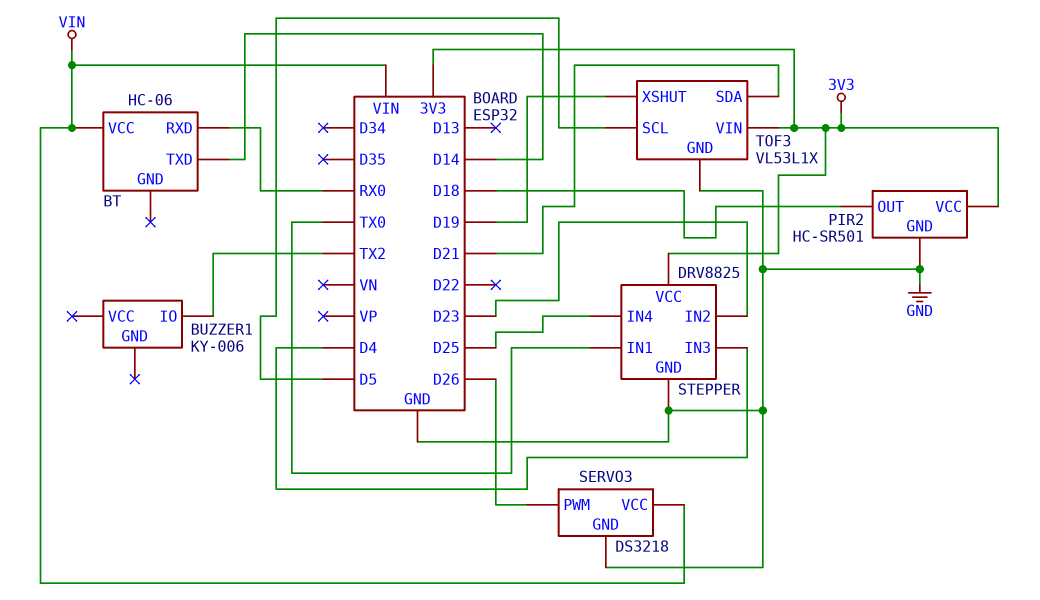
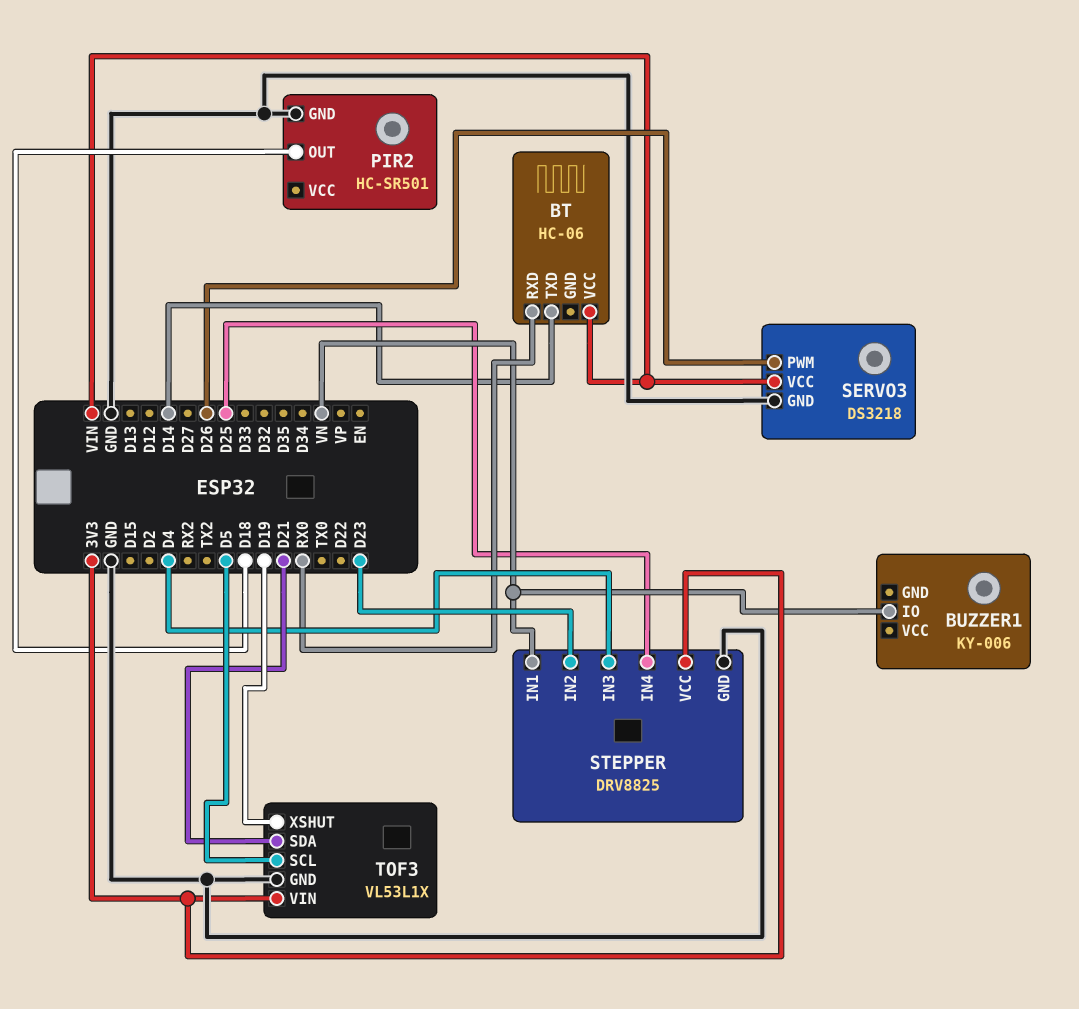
BUZZER1 pin IO: TX2 -> VN
PIR2 pin VCC: 3V3 -> none
STEPPER pin IN1: TX0 -> VN

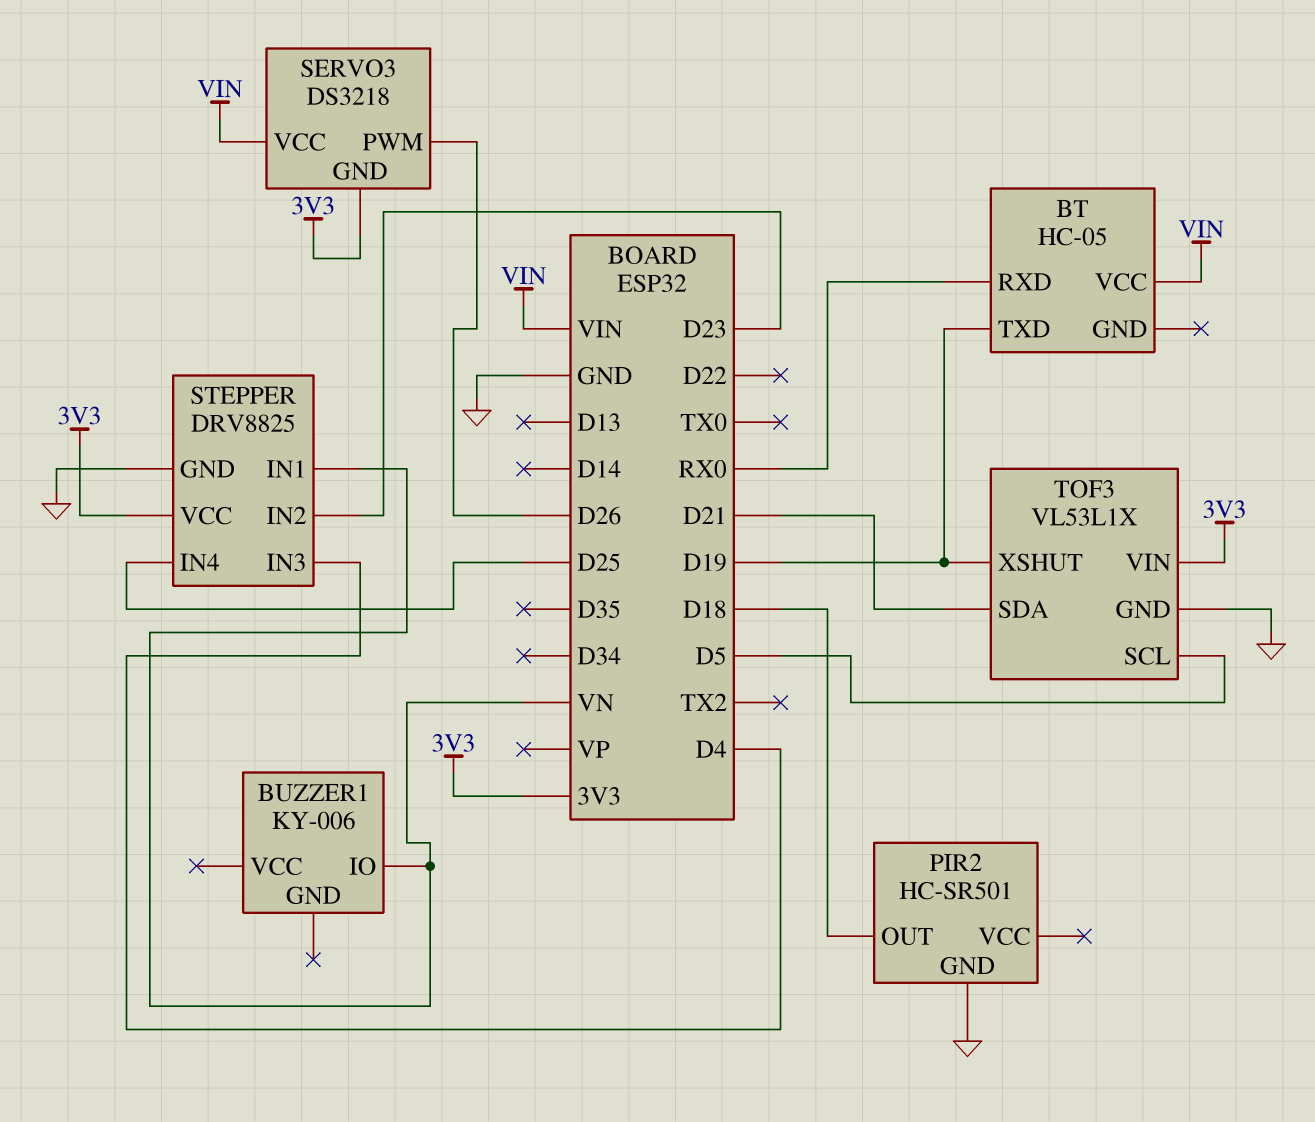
BT: HC-06 -> HC-05
BT pin TXD: D14 -> D19
SERVO3 pin GND: GND -> 3V3

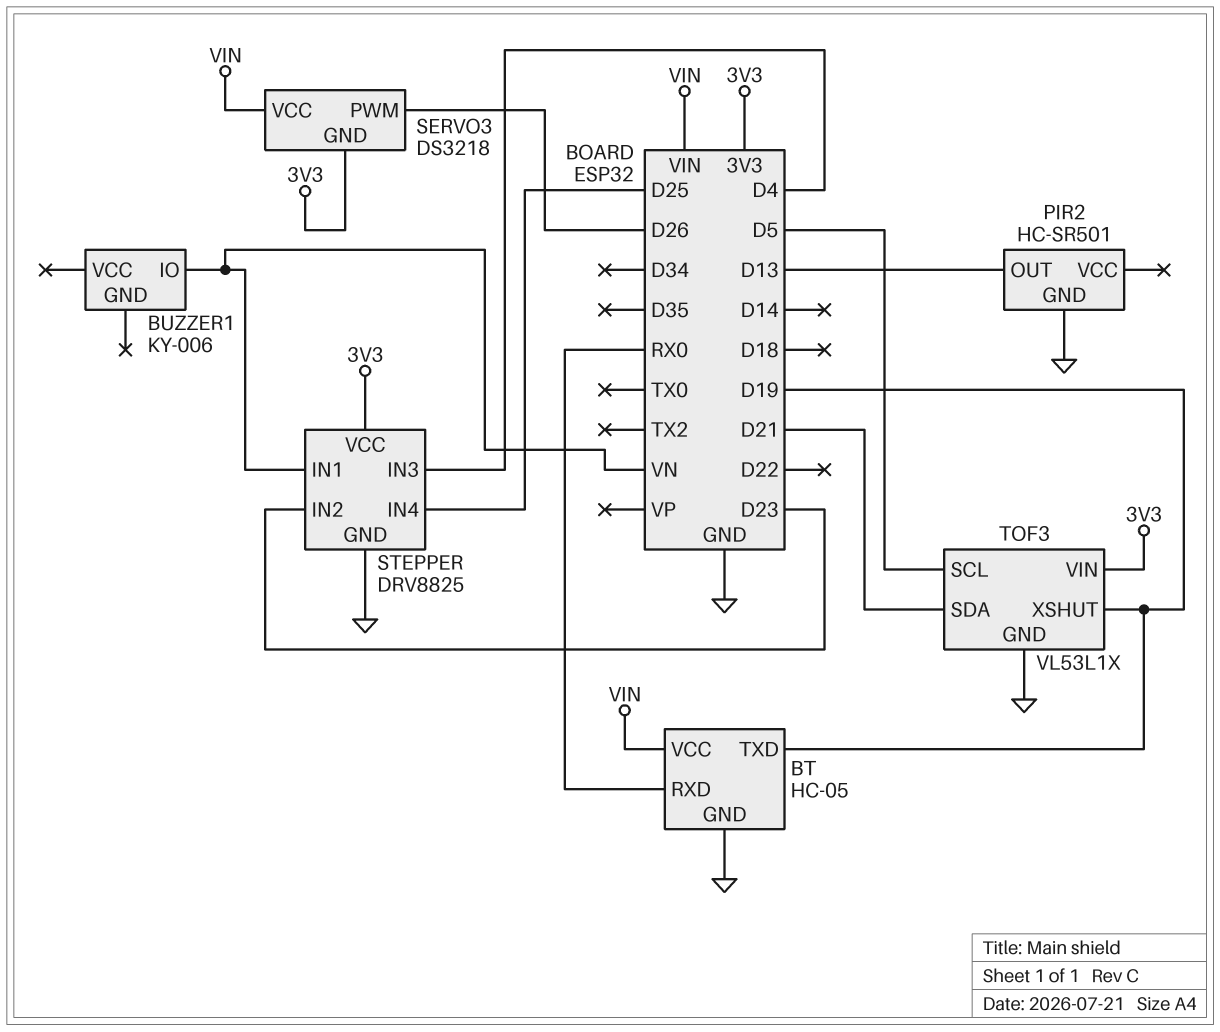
BT pin GND: none -> GND
PIR2 pin OUT: D18 -> D13

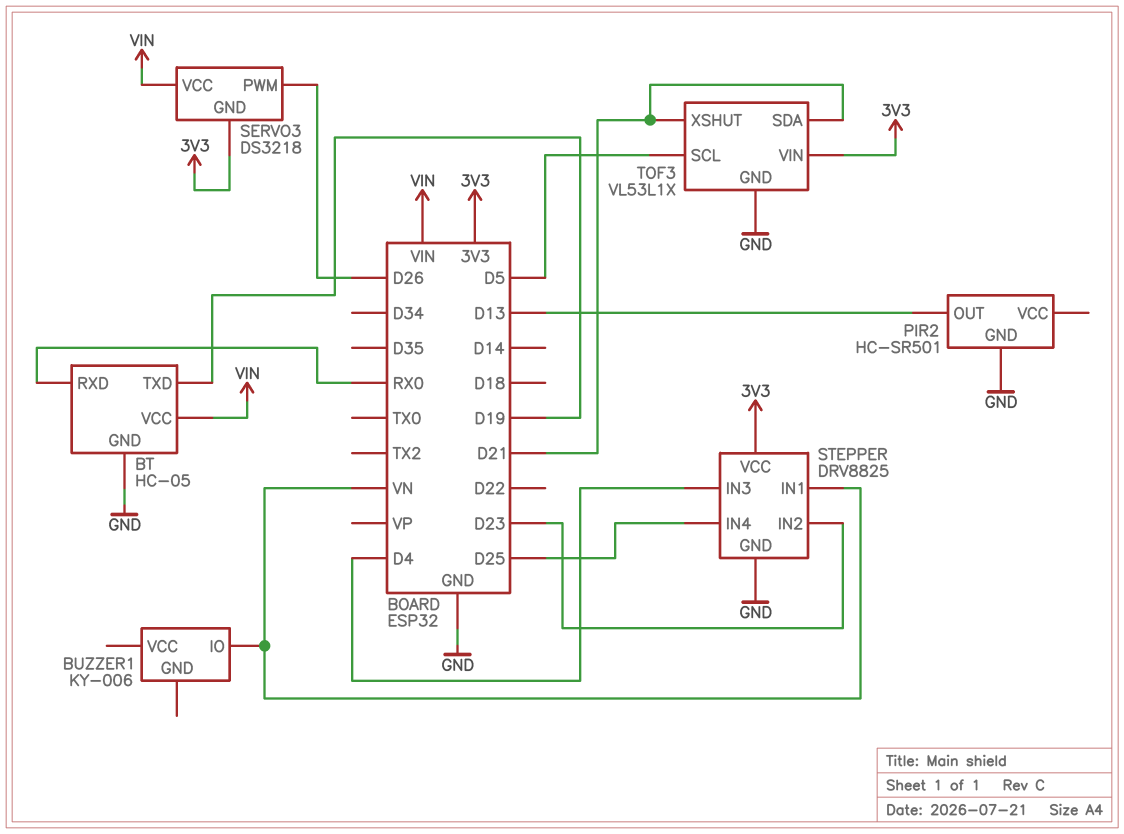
TOF3 pin XSHUT: D19 -> D21

